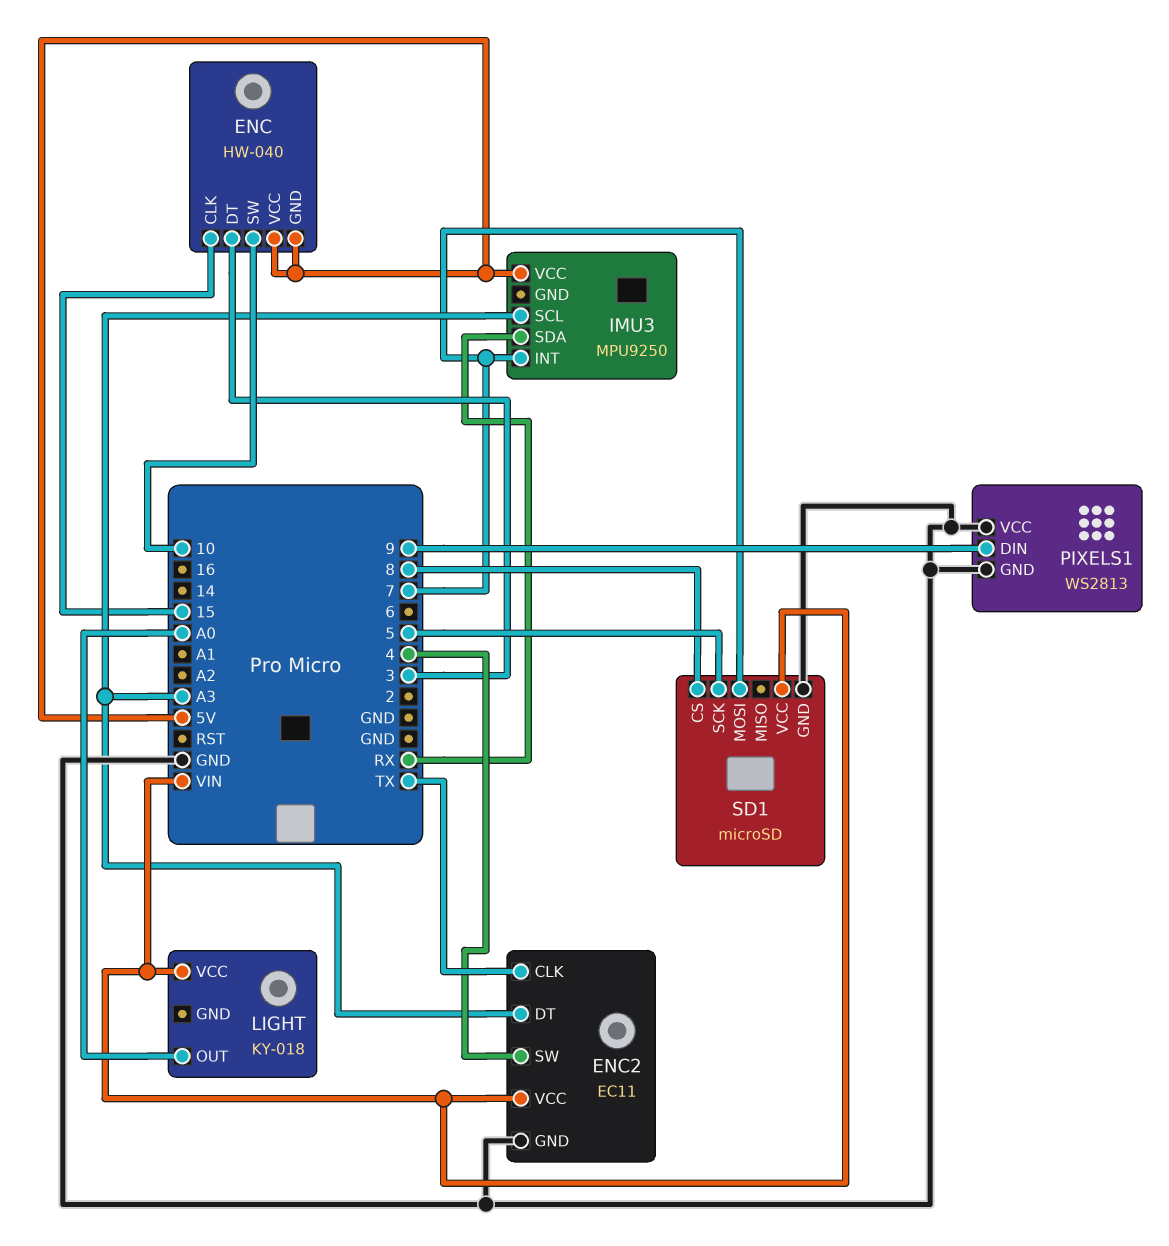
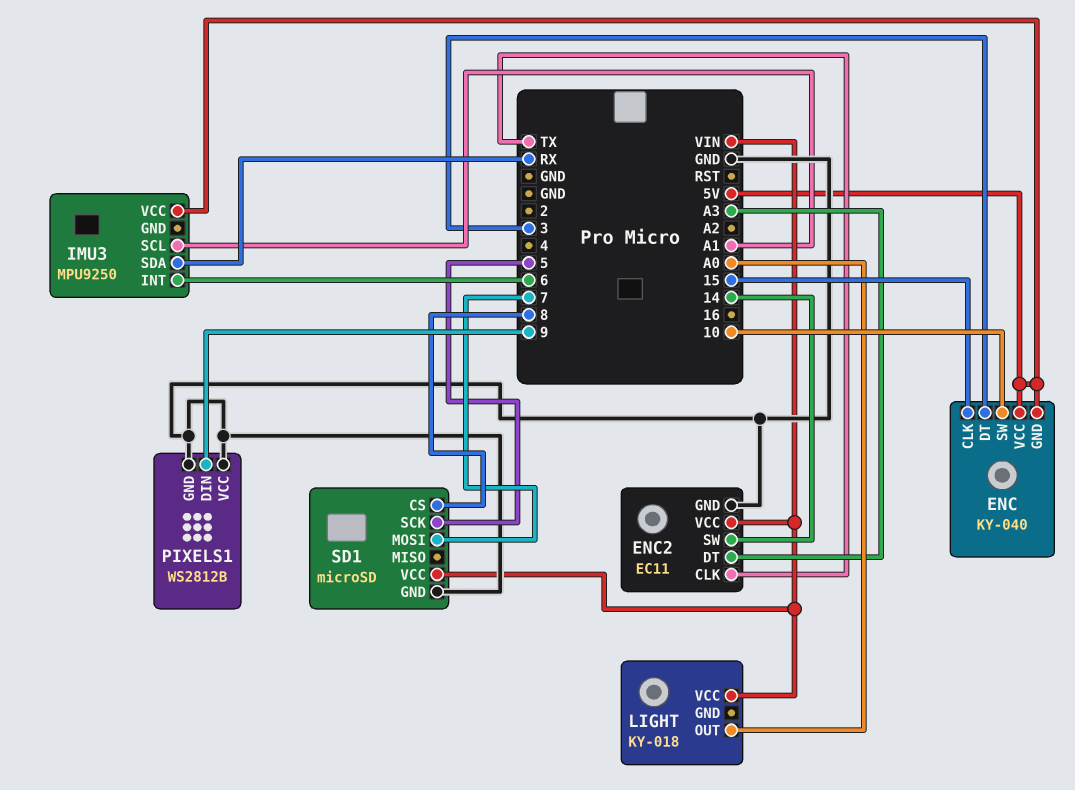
ENC: HW-040 -> KY-040
ENC2 pin SW: 4 -> 14
IMU3 pin INT: 7 -> 6
IMU3 pin SCL: A3 -> A1
PIXELS1: WS2813 -> WS2812B

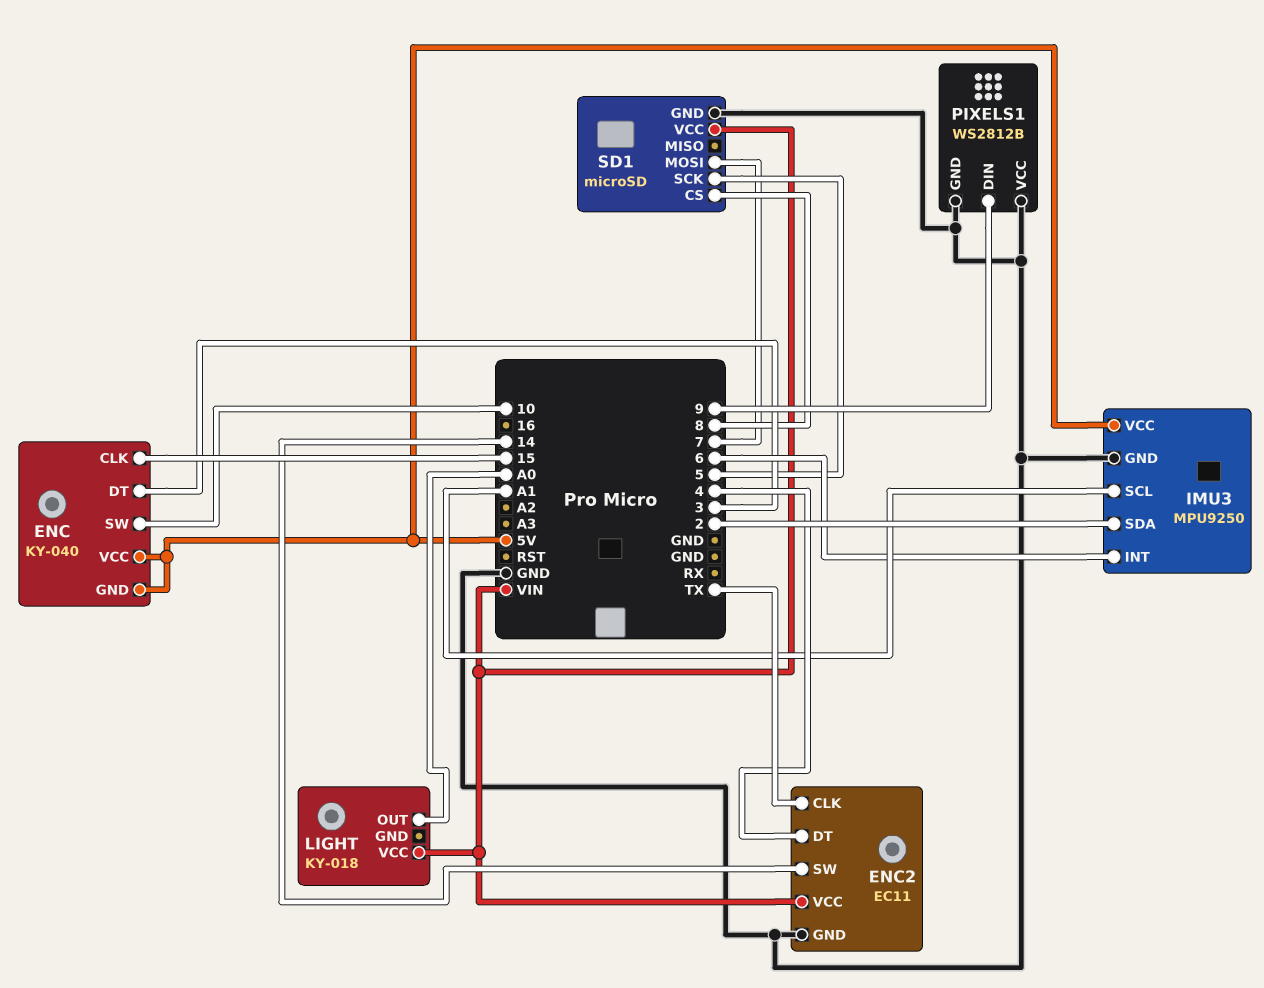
ENC2 pin DT: A3 -> 4
IMU3 pin GND: none -> GND
IMU3 pin SDA: RX -> 2

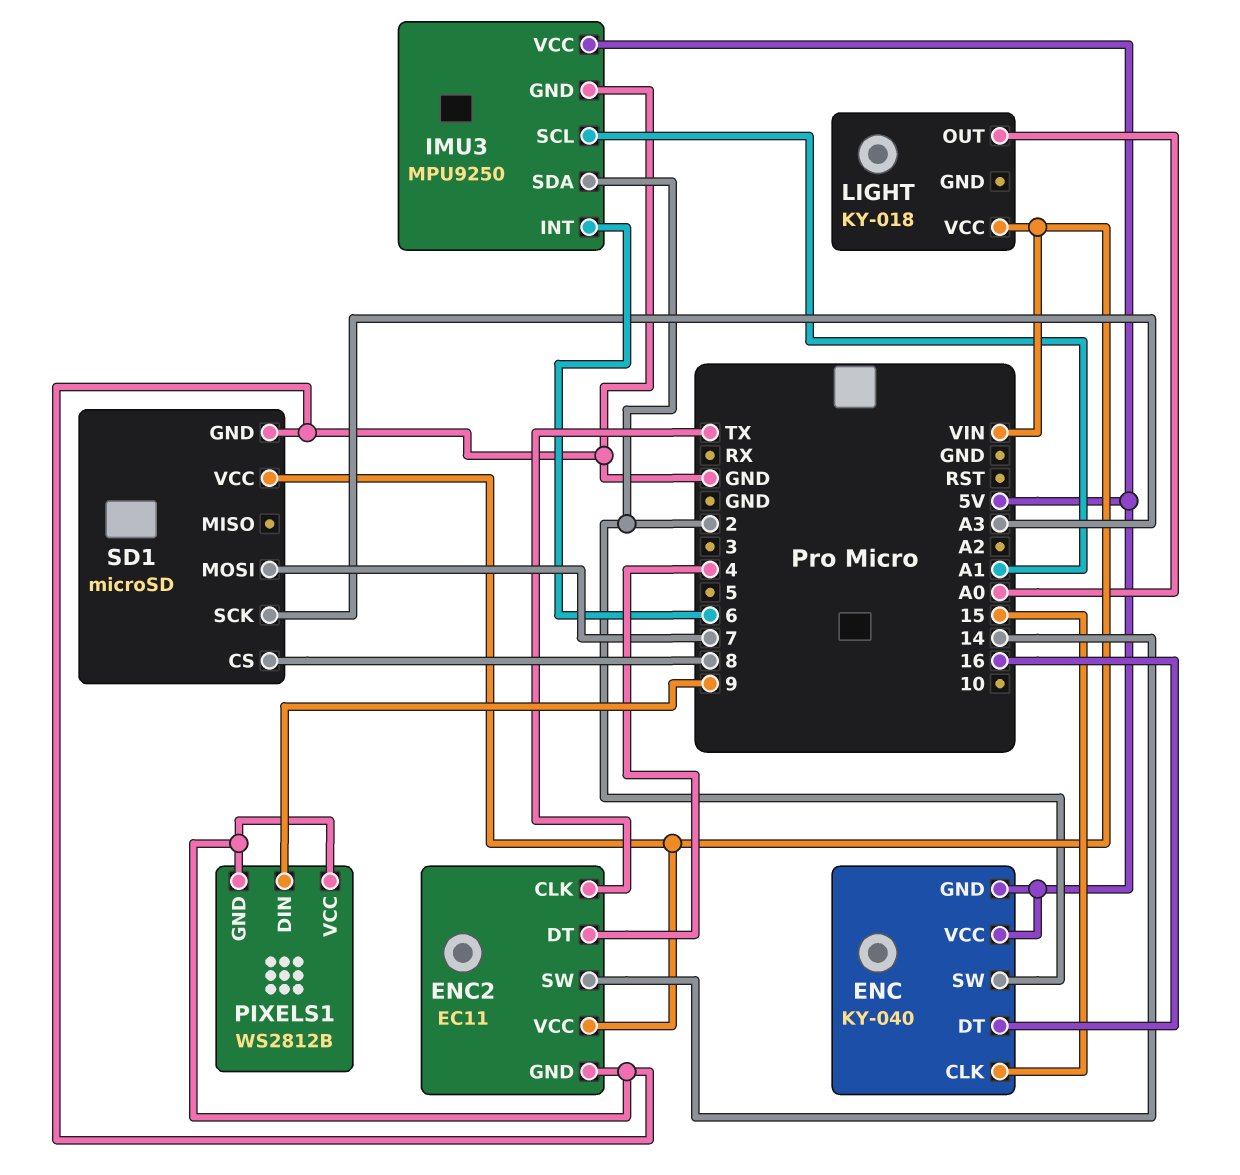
ENC pin DT: 3 -> 16
ENC pin SW: 10 -> 2
SD1 pin SCK: 5 -> A3

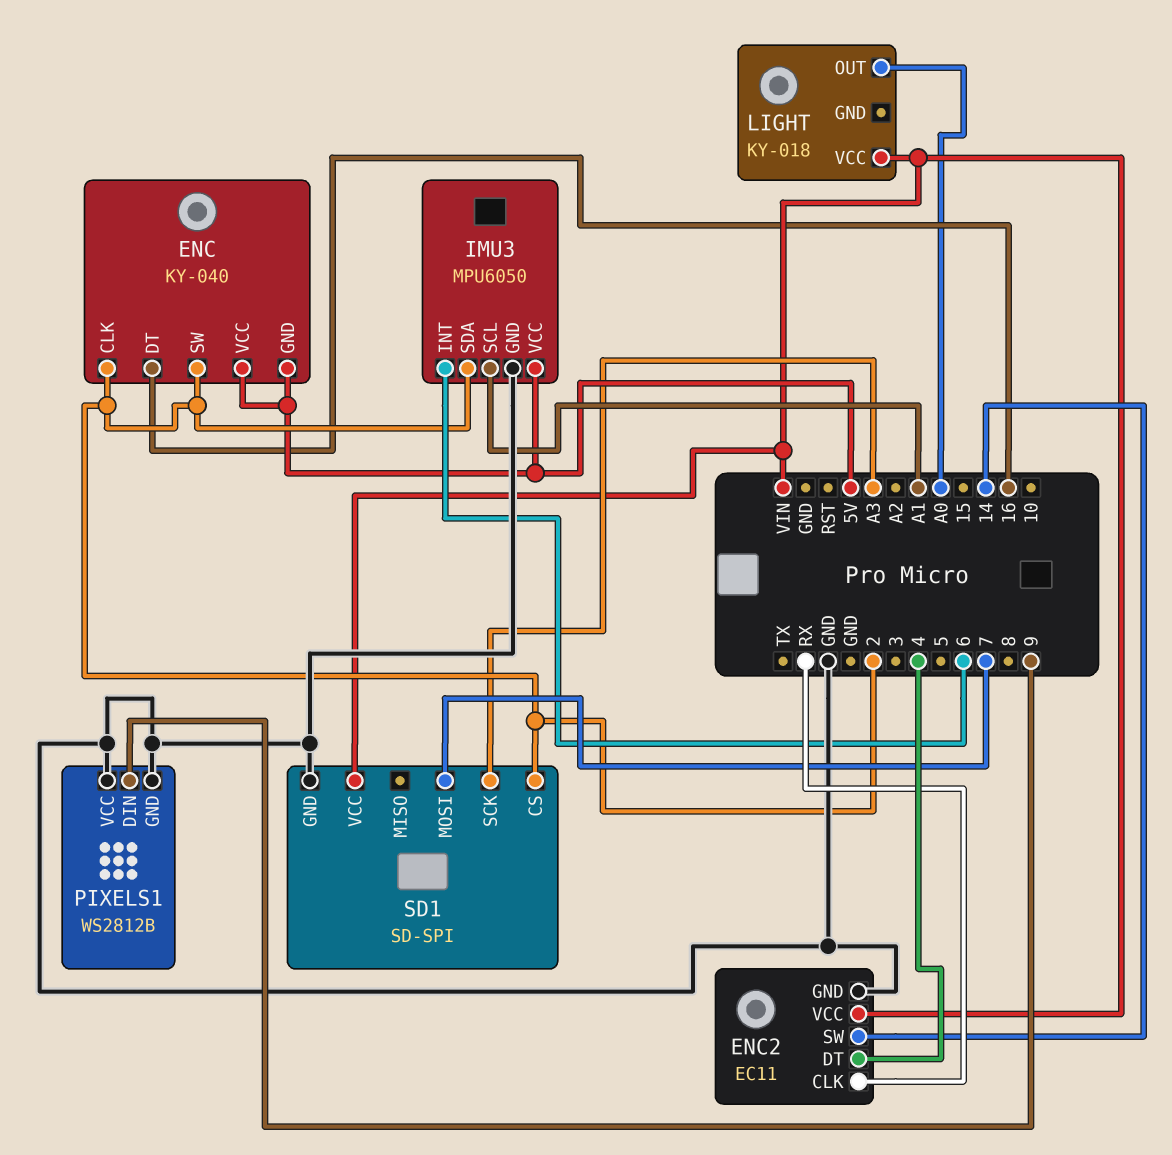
ENC pin CLK: 15 -> 2
ENC2 pin CLK: TX -> RX
IMU3: MPU9250 -> MPU6050
SD1: microSD -> SD-SPI
SD1 pin CS: 8 -> 2

